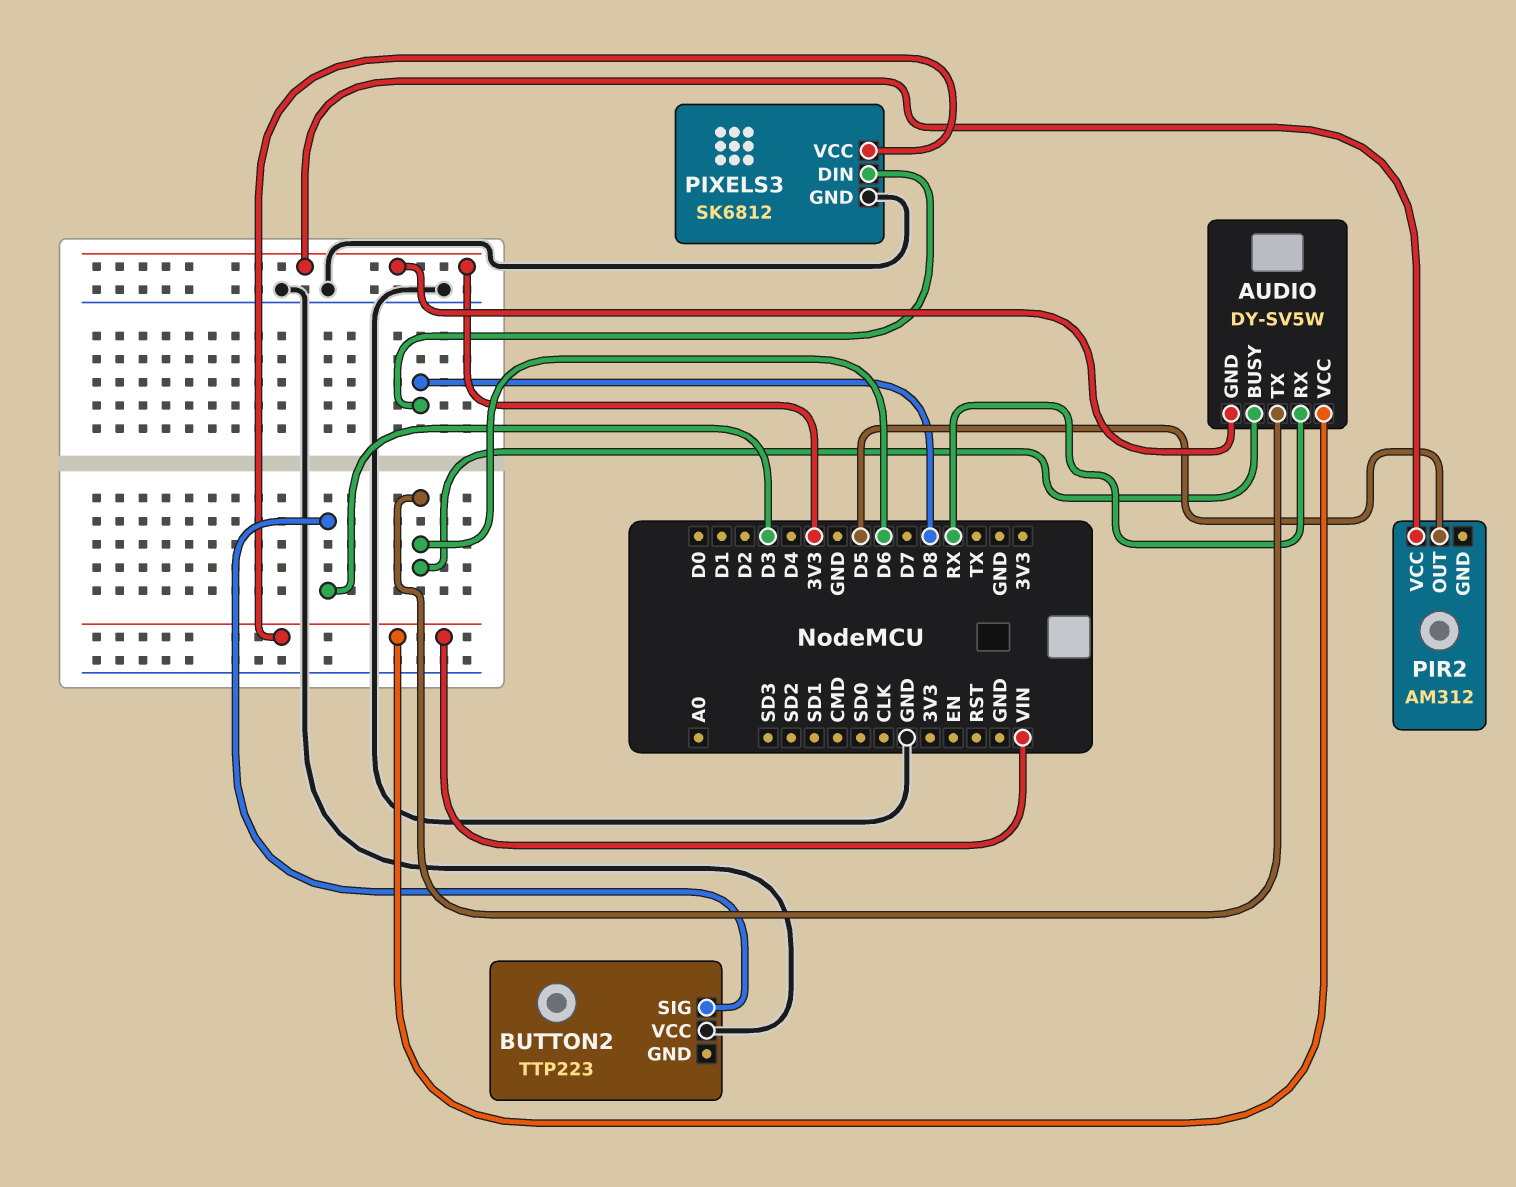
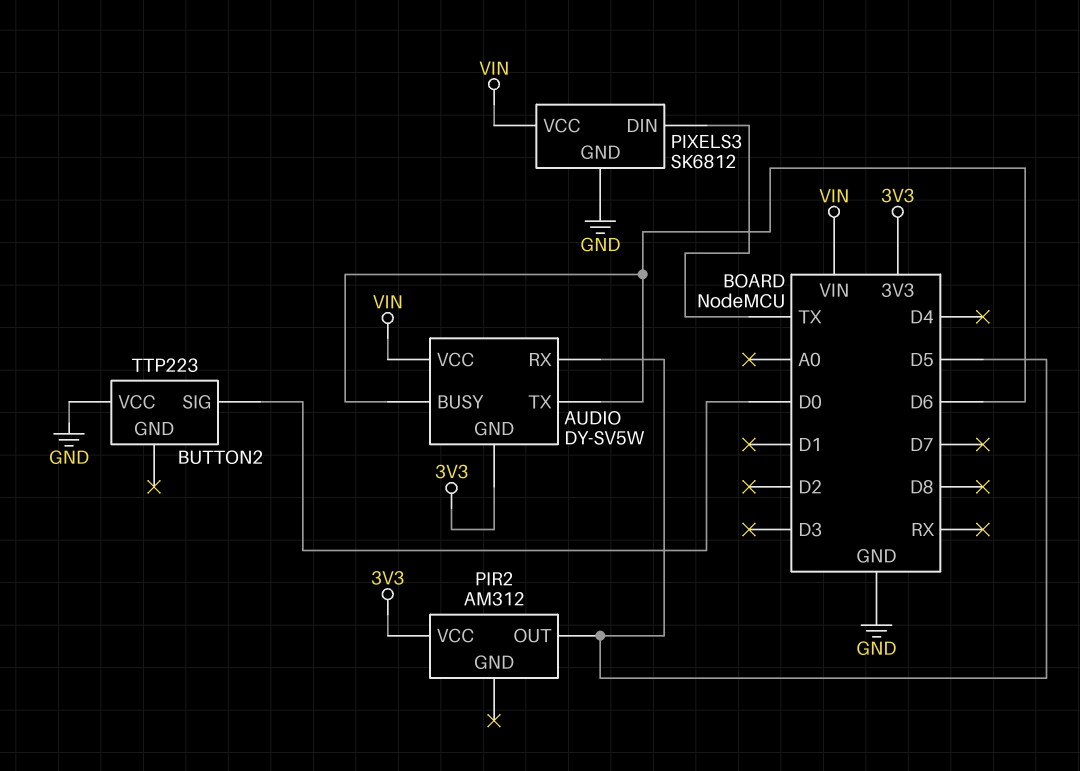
AUDIO pin RX: RX -> D5
BUTTON2 pin SIG: D3 -> D0
PIXELS3 pin DIN: D8 -> TX

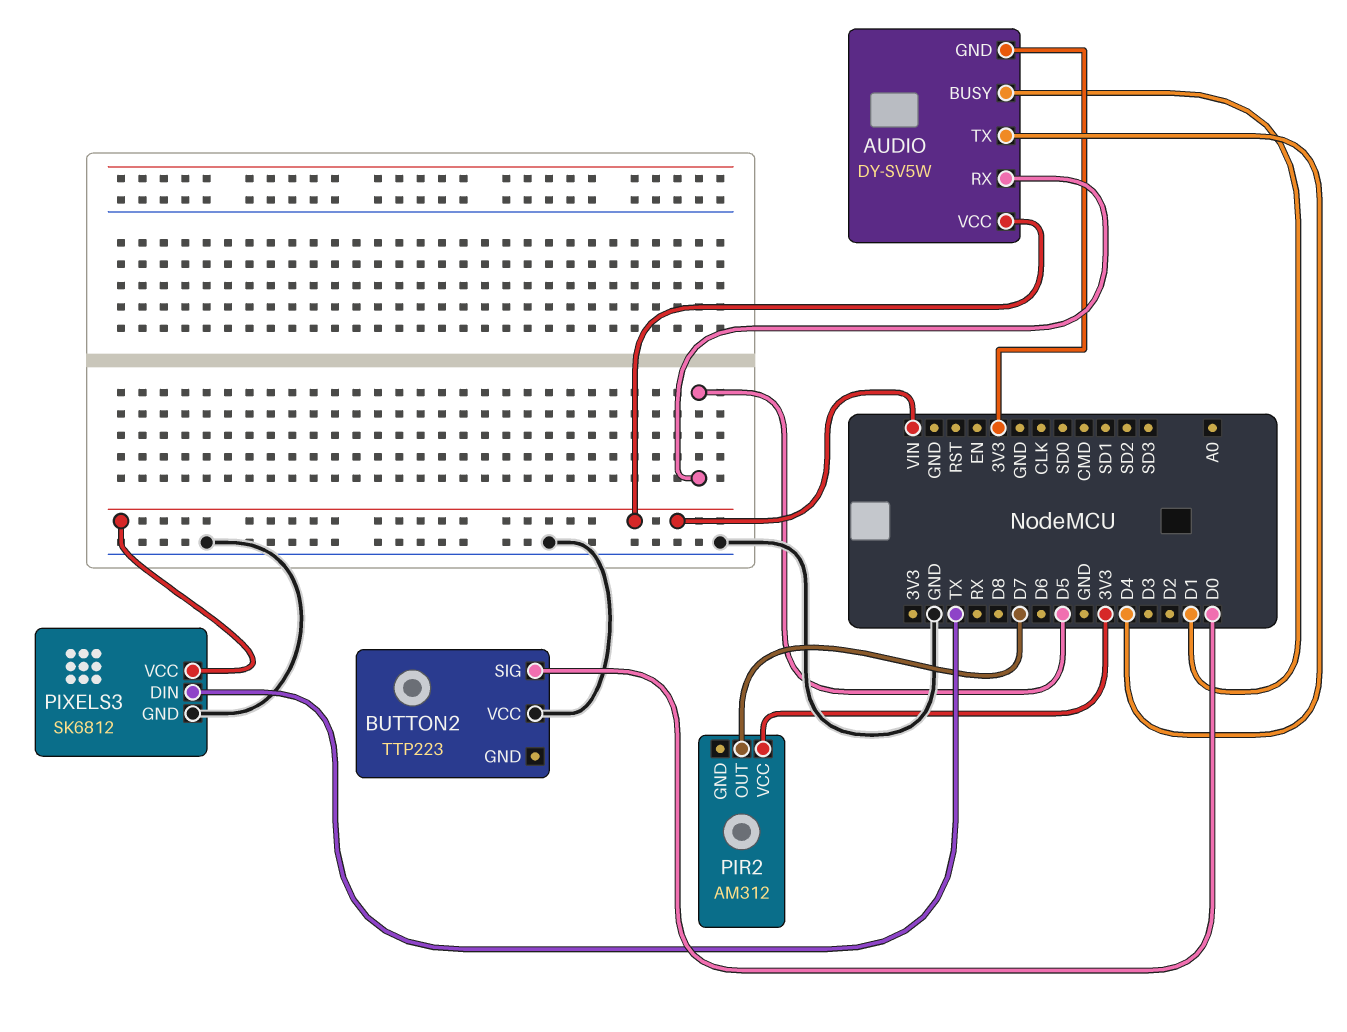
AUDIO pin BUSY: D6 -> D1
AUDIO pin TX: D6 -> D4
PIR2 pin OUT: D5 -> D7

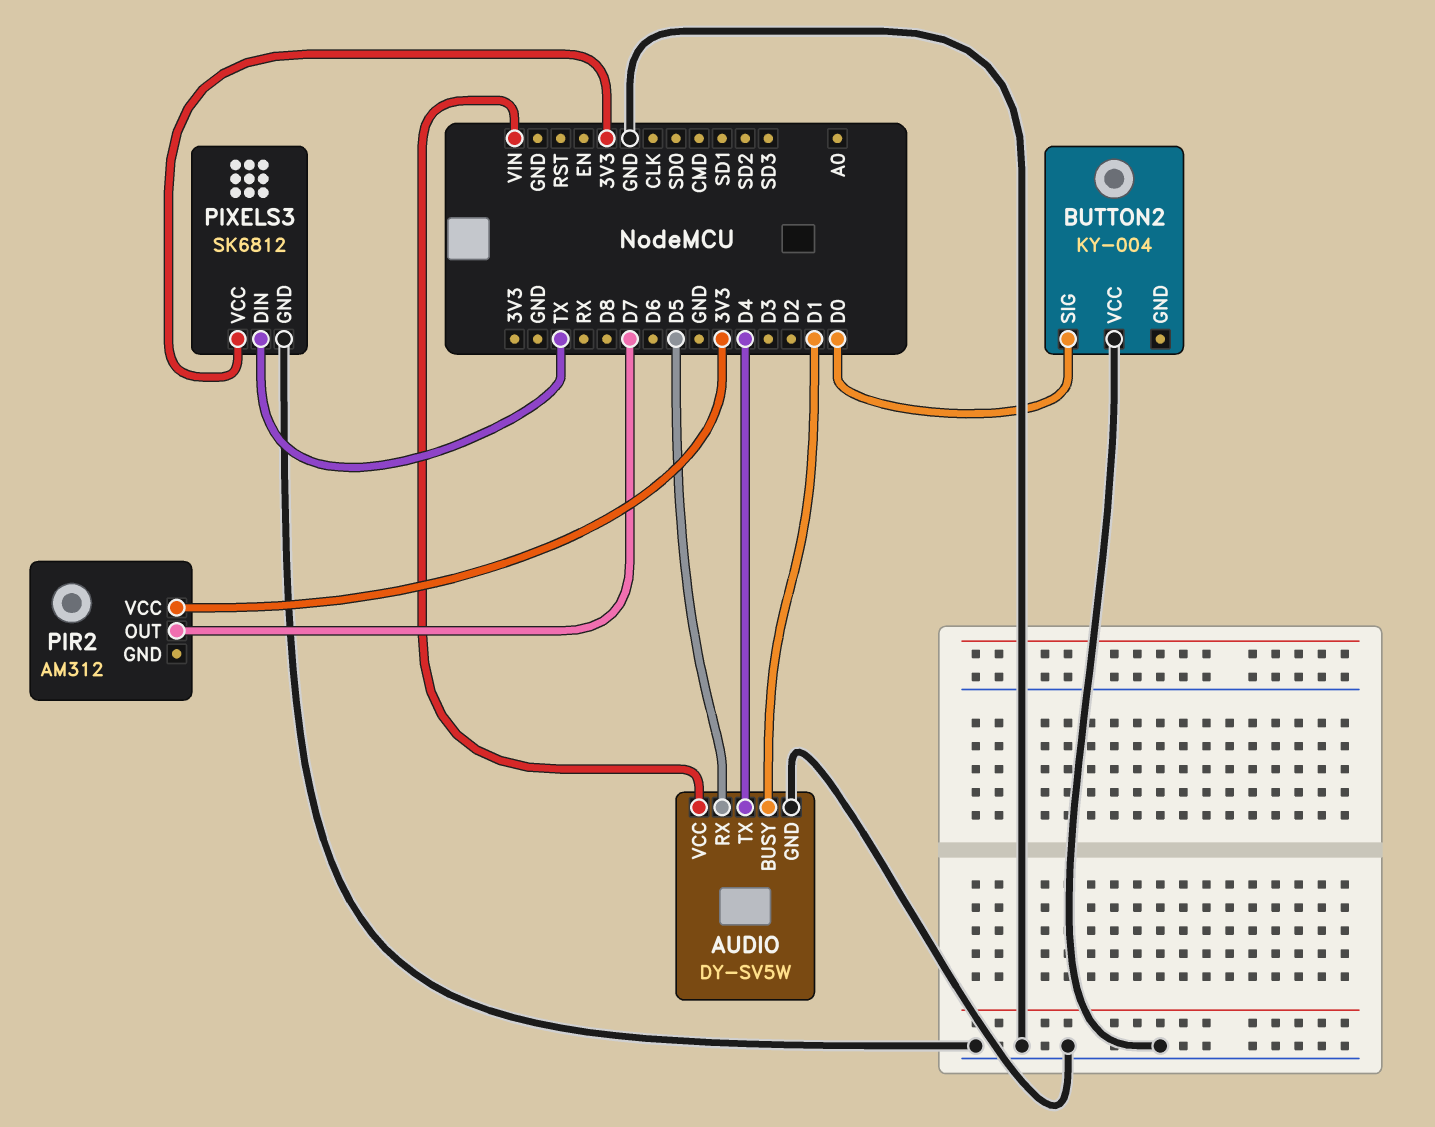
AUDIO pin GND: 3V3 -> GND
BUTTON2: TTP223 -> KY-004
PIXELS3 pin VCC: VIN -> 3V3

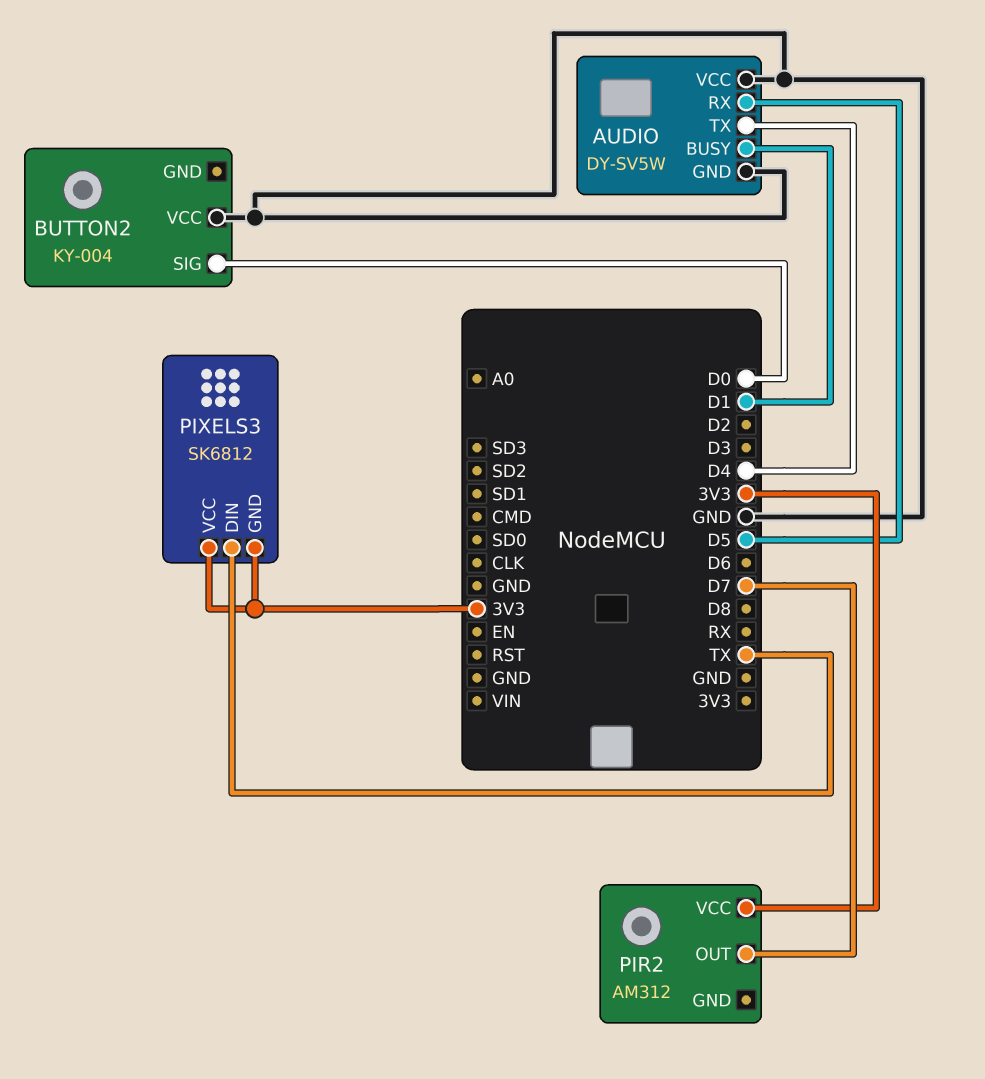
AUDIO pin VCC: VIN -> GND
PIXELS3 pin GND: GND -> 3V3

